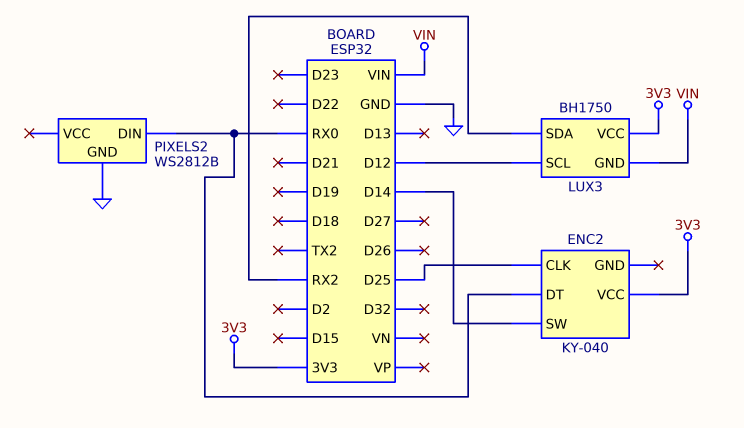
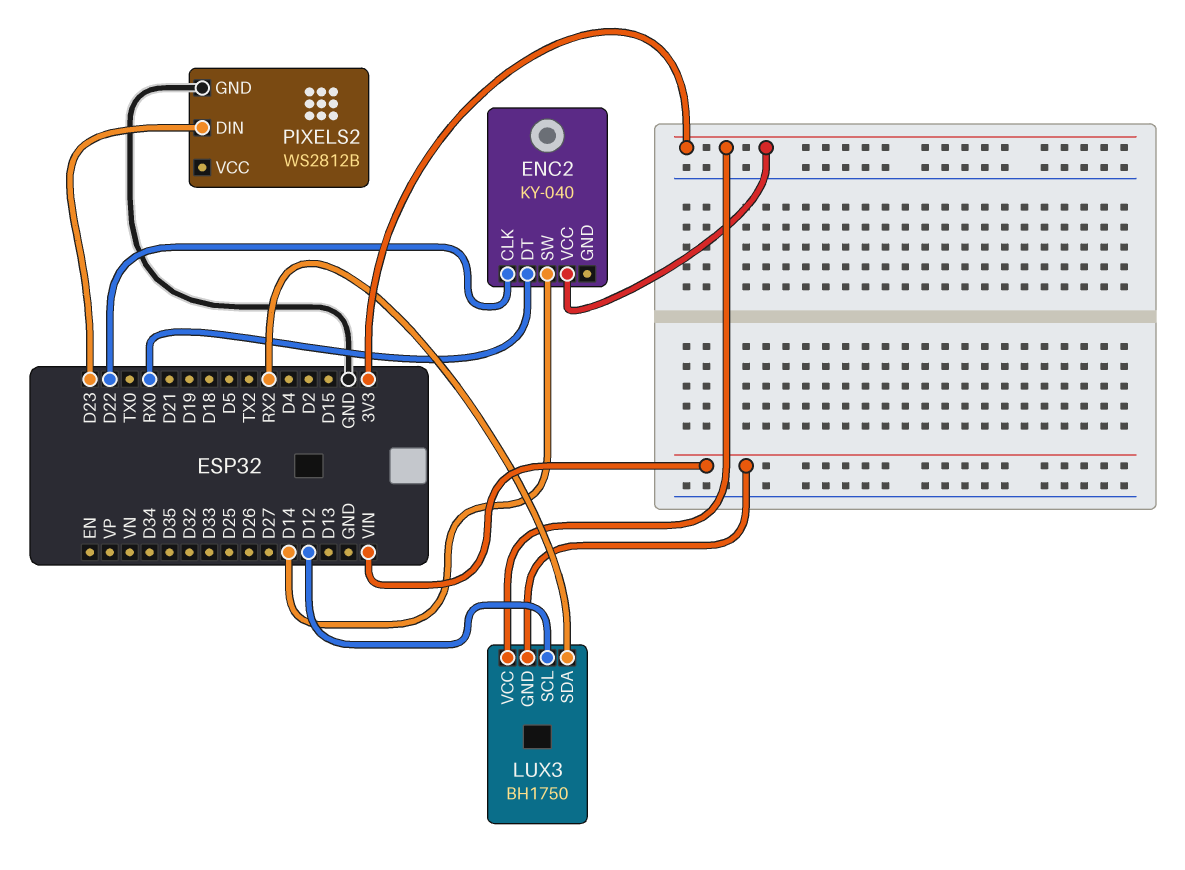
ENC2 pin CLK: D25 -> D22
PIXELS2 pin DIN: RX0 -> D23

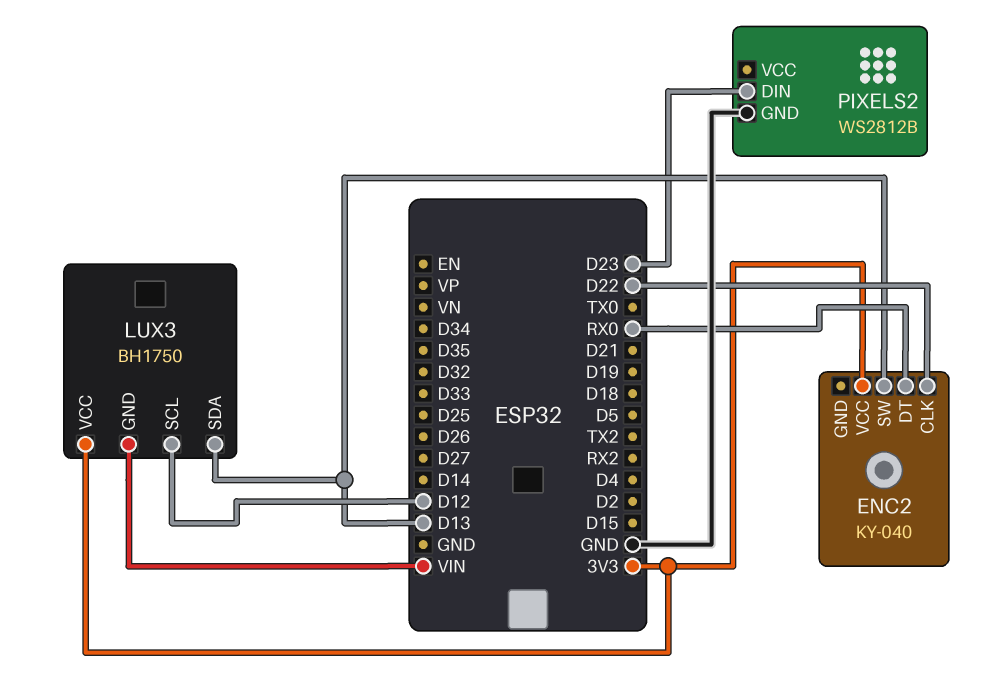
ENC2 pin SW: D14 -> D13
LUX3 pin SDA: RX2 -> D13

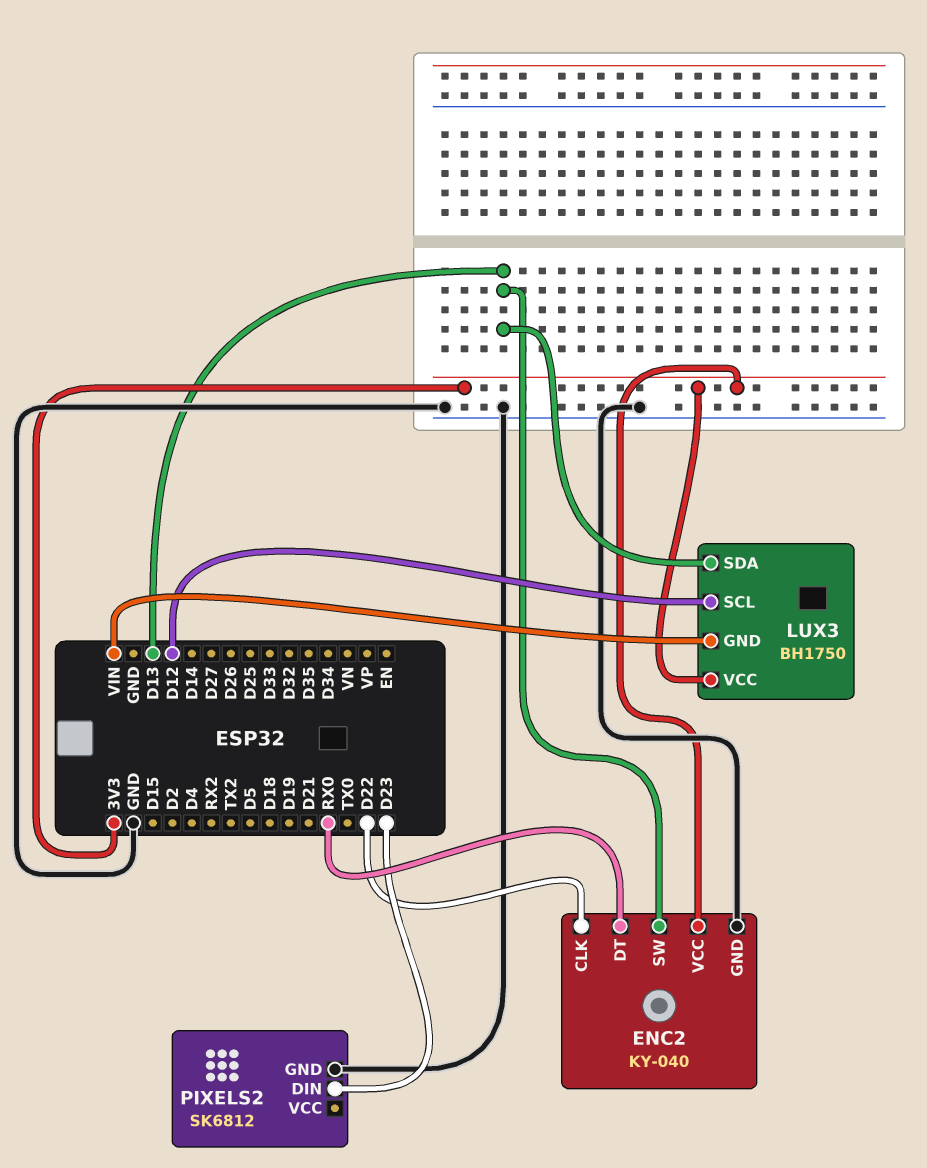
ENC2 pin GND: none -> GND
PIXELS2: WS2812B -> SK6812

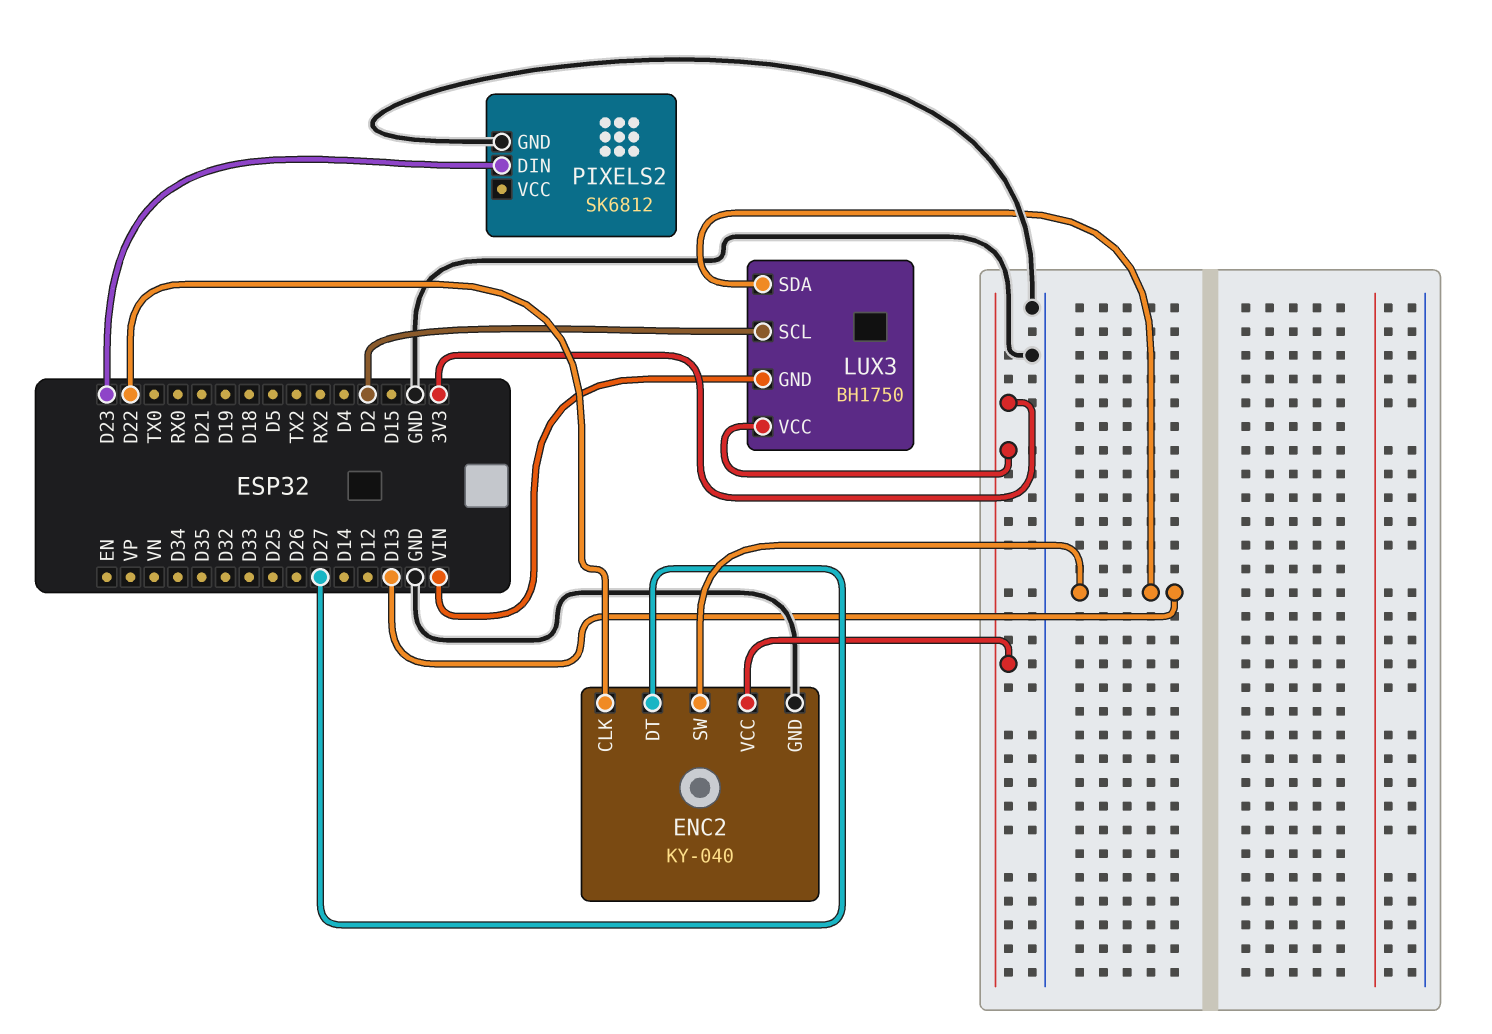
ENC2 pin DT: RX0 -> D27
LUX3 pin SCL: D12 -> D2

